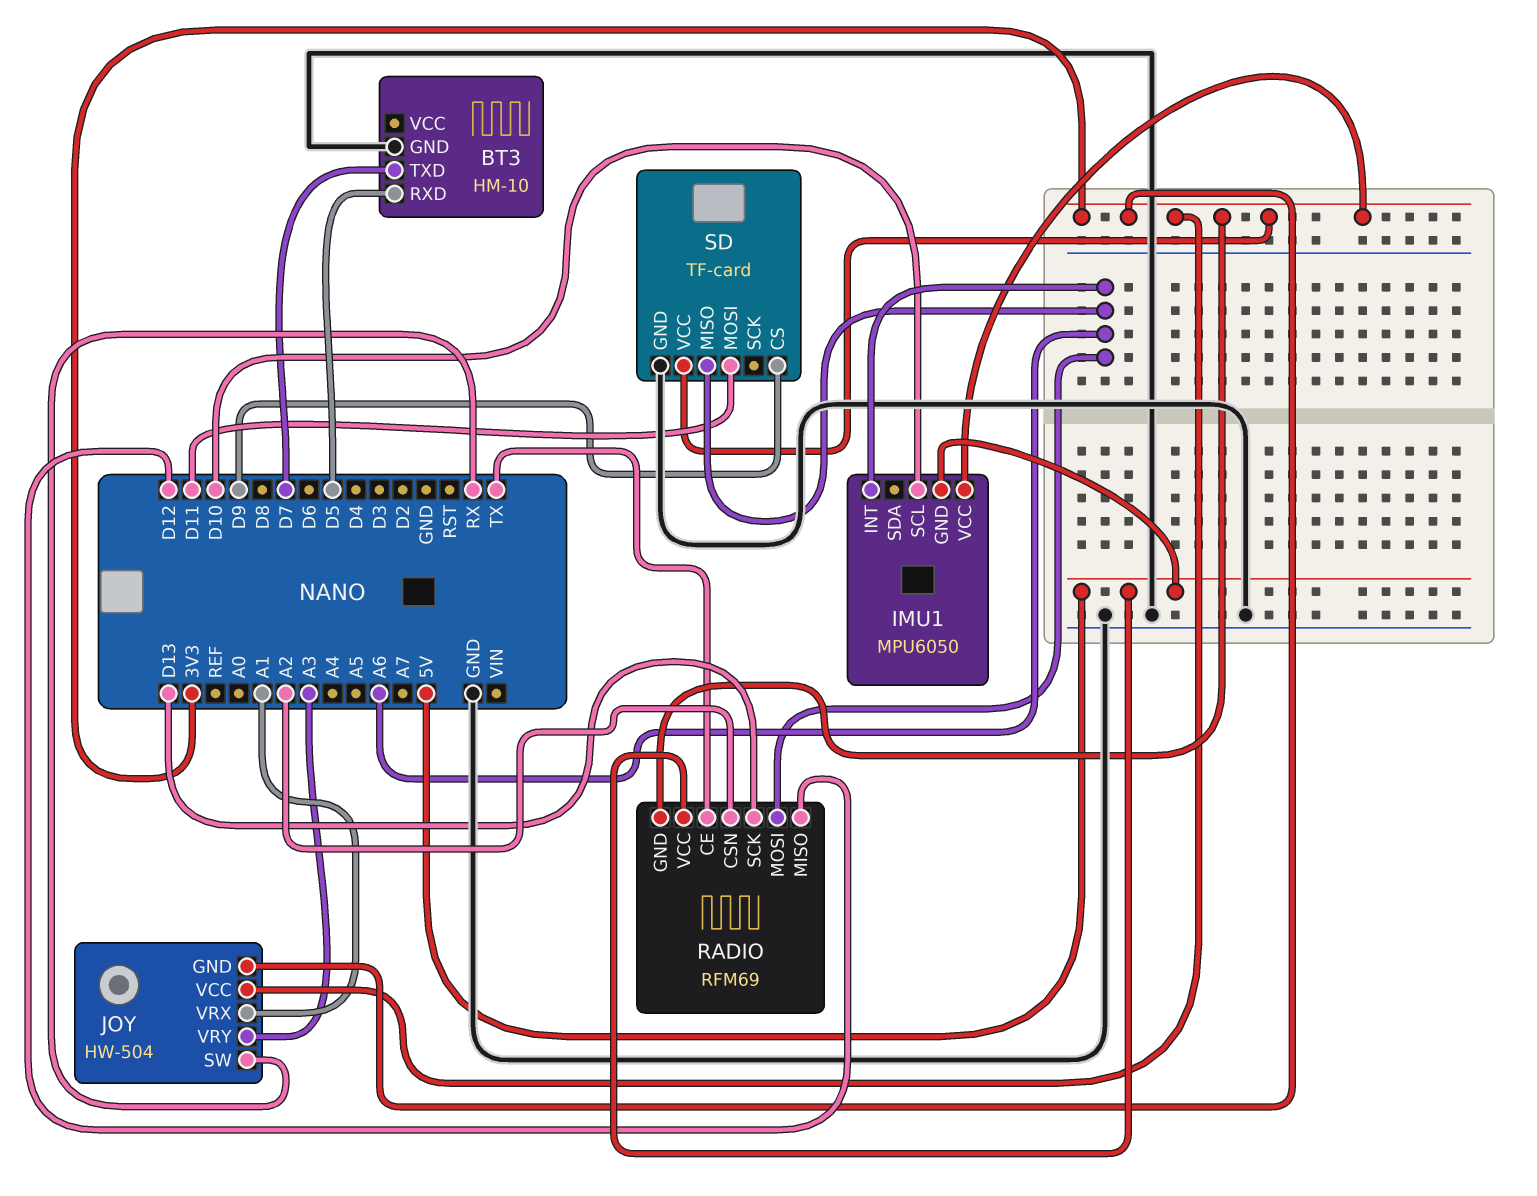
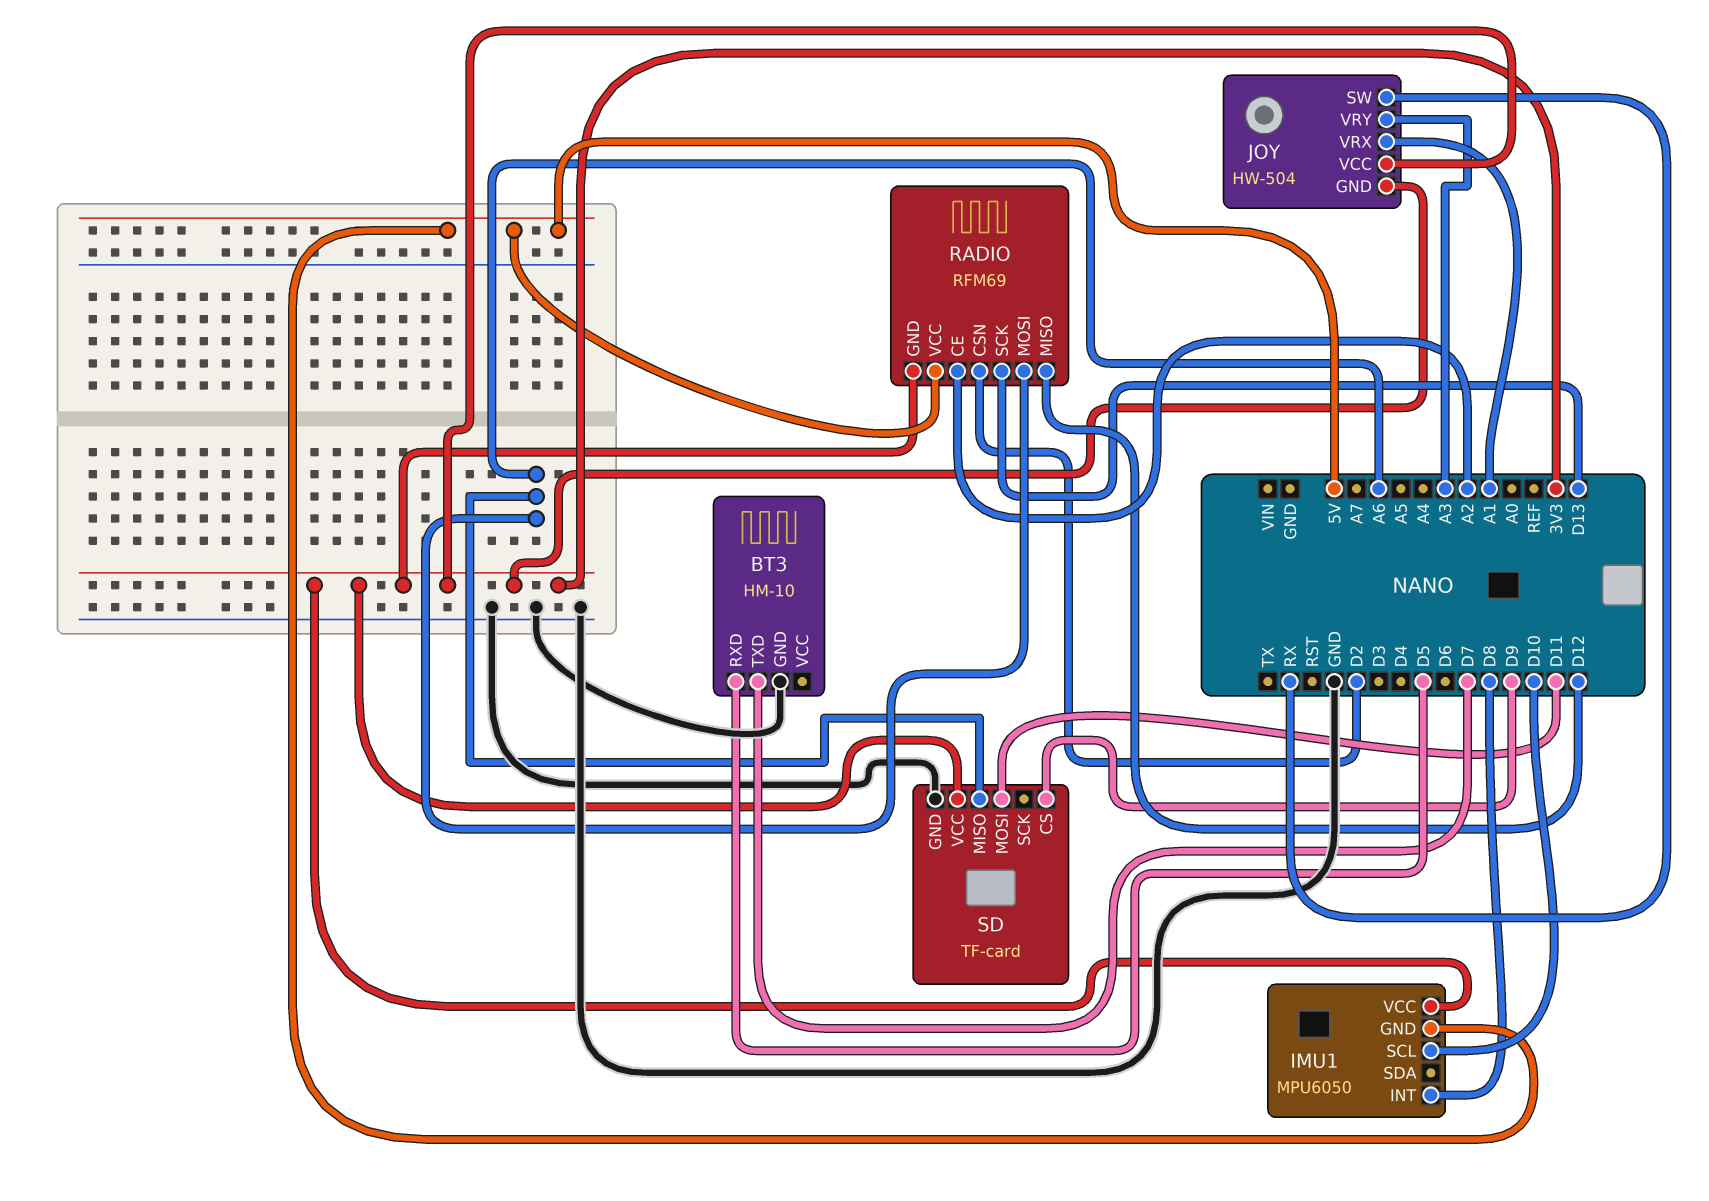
IMU1 pin INT: A6 -> D8
RADIO pin CE: TX -> A2
RADIO pin CSN: A2 -> D2

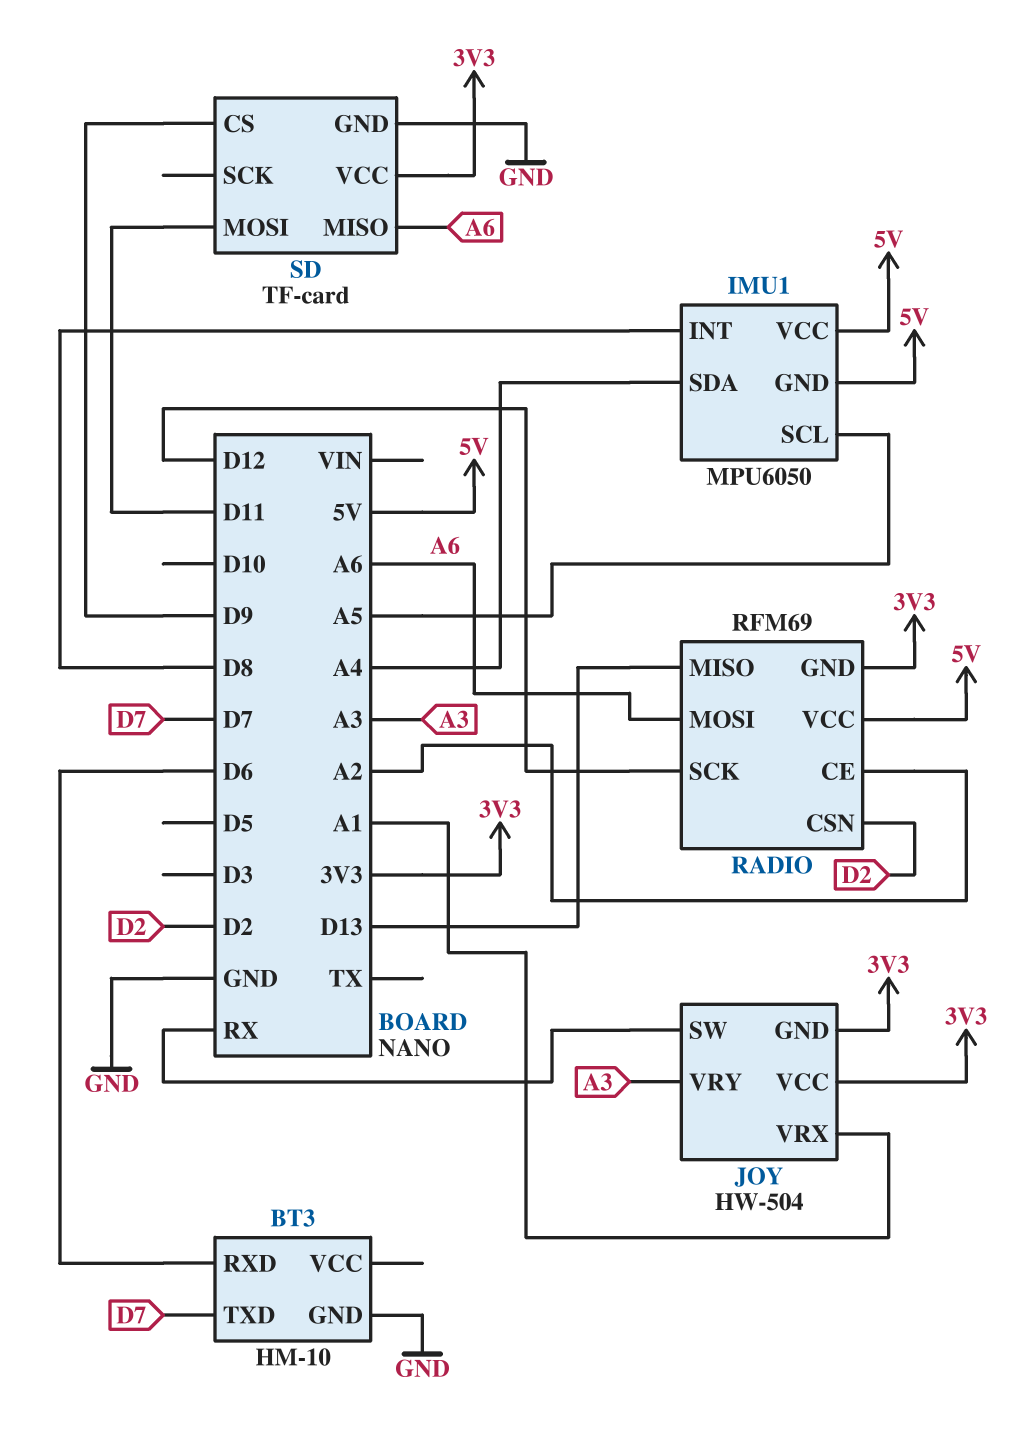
BT3 pin RXD: D5 -> D6
IMU1 pin SCL: D10 -> A5
IMU1 pin SDA: none -> A4
IMU1 pin VCC: 3V3 -> 5V
RADIO pin MISO: D12 -> D13
RADIO pin SCK: D13 -> D12

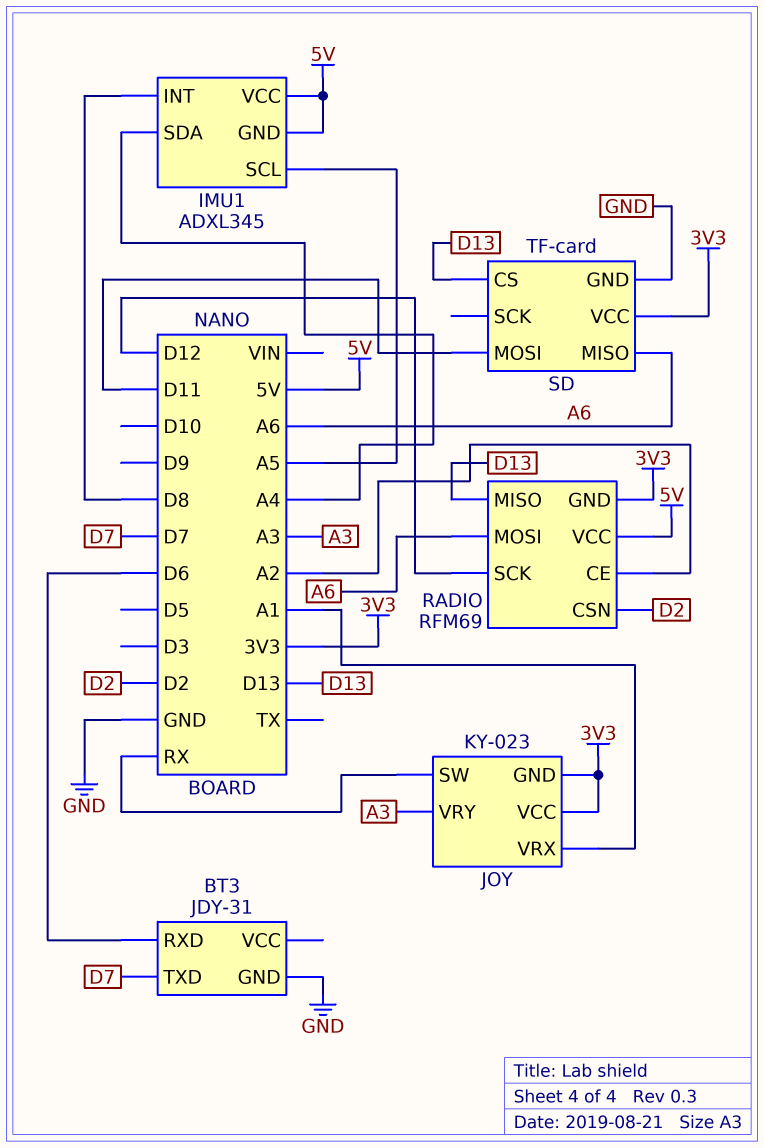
BT3: HM-10 -> JDY-31
IMU1: MPU6050 -> ADXL345
JOY: HW-504 -> KY-023
SD pin CS: D9 -> D13

